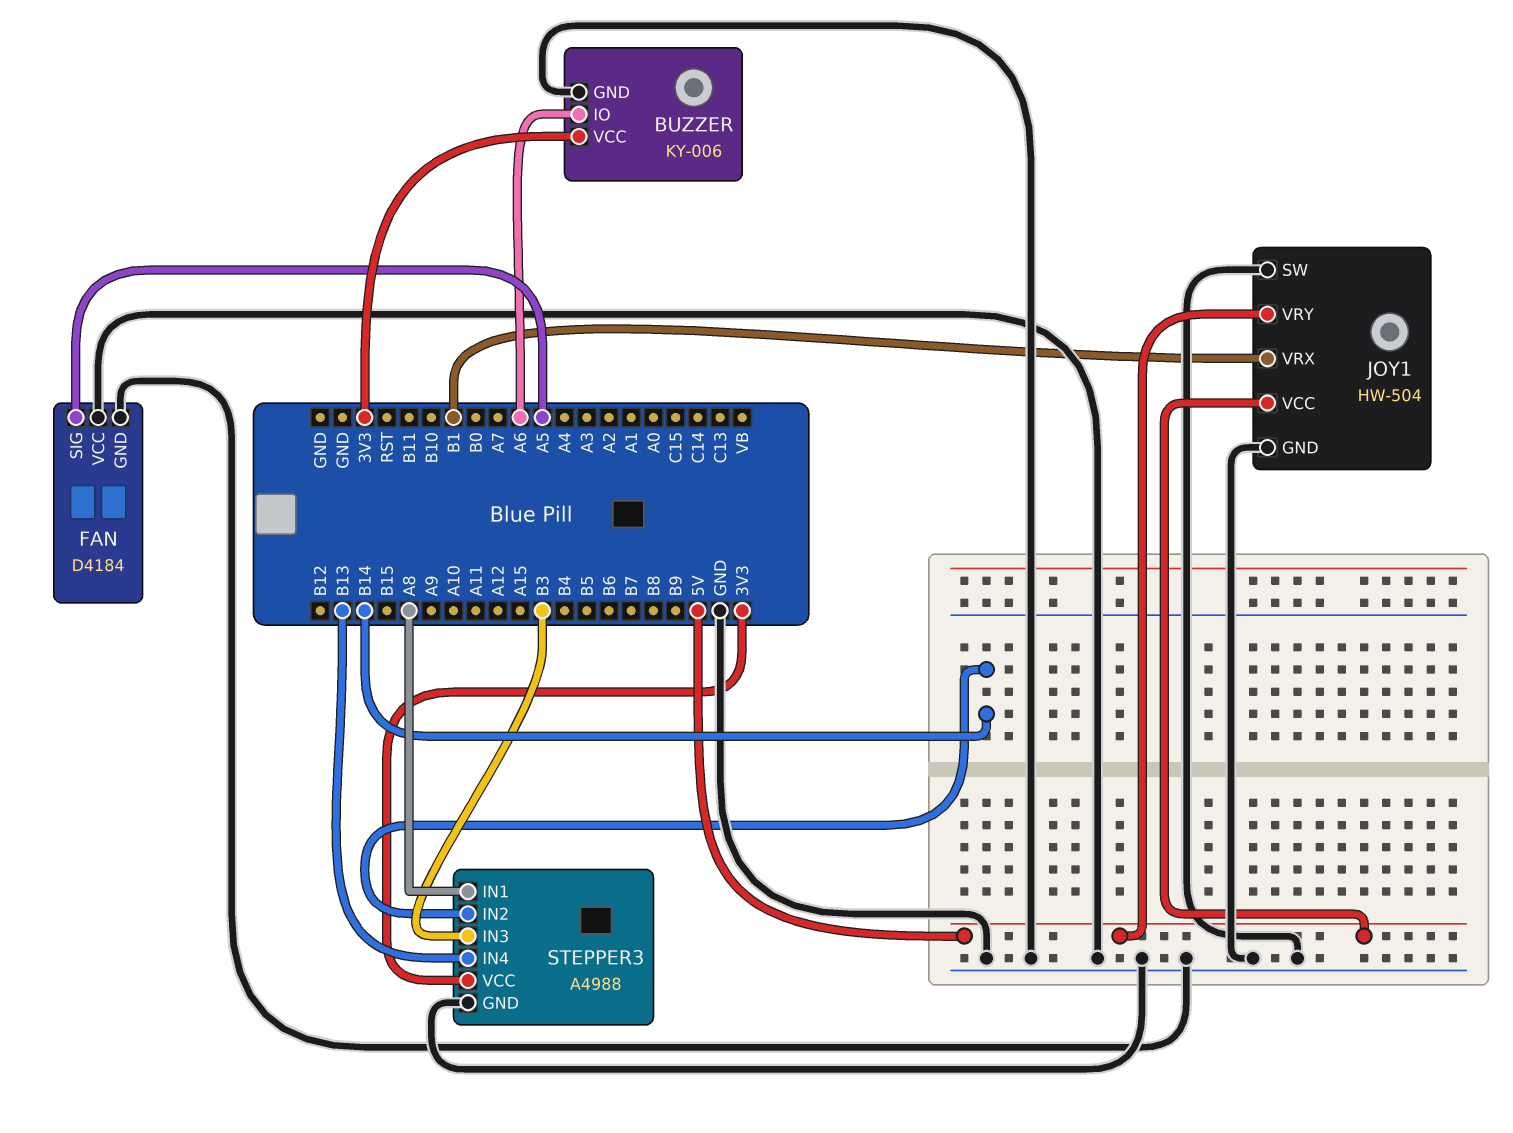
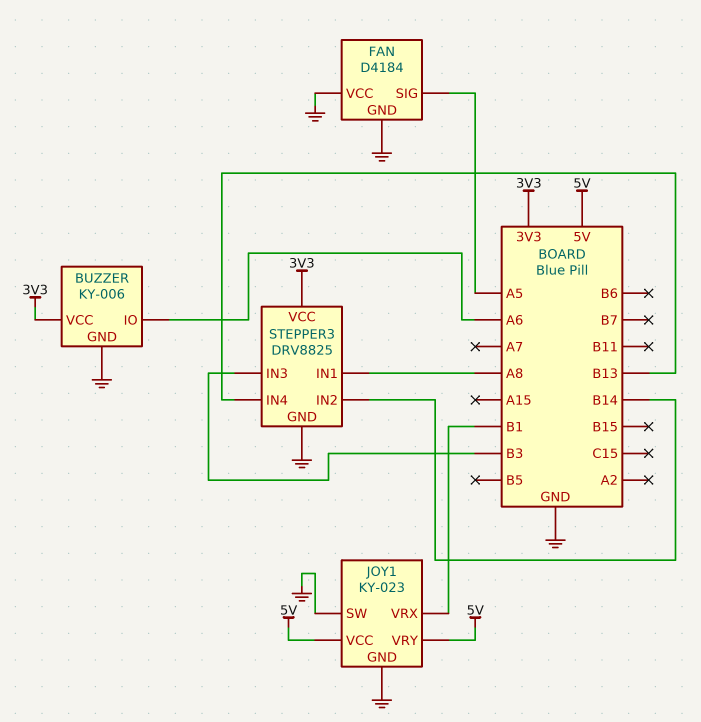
JOY1: HW-504 -> KY-023
STEPPER3: A4988 -> DRV8825

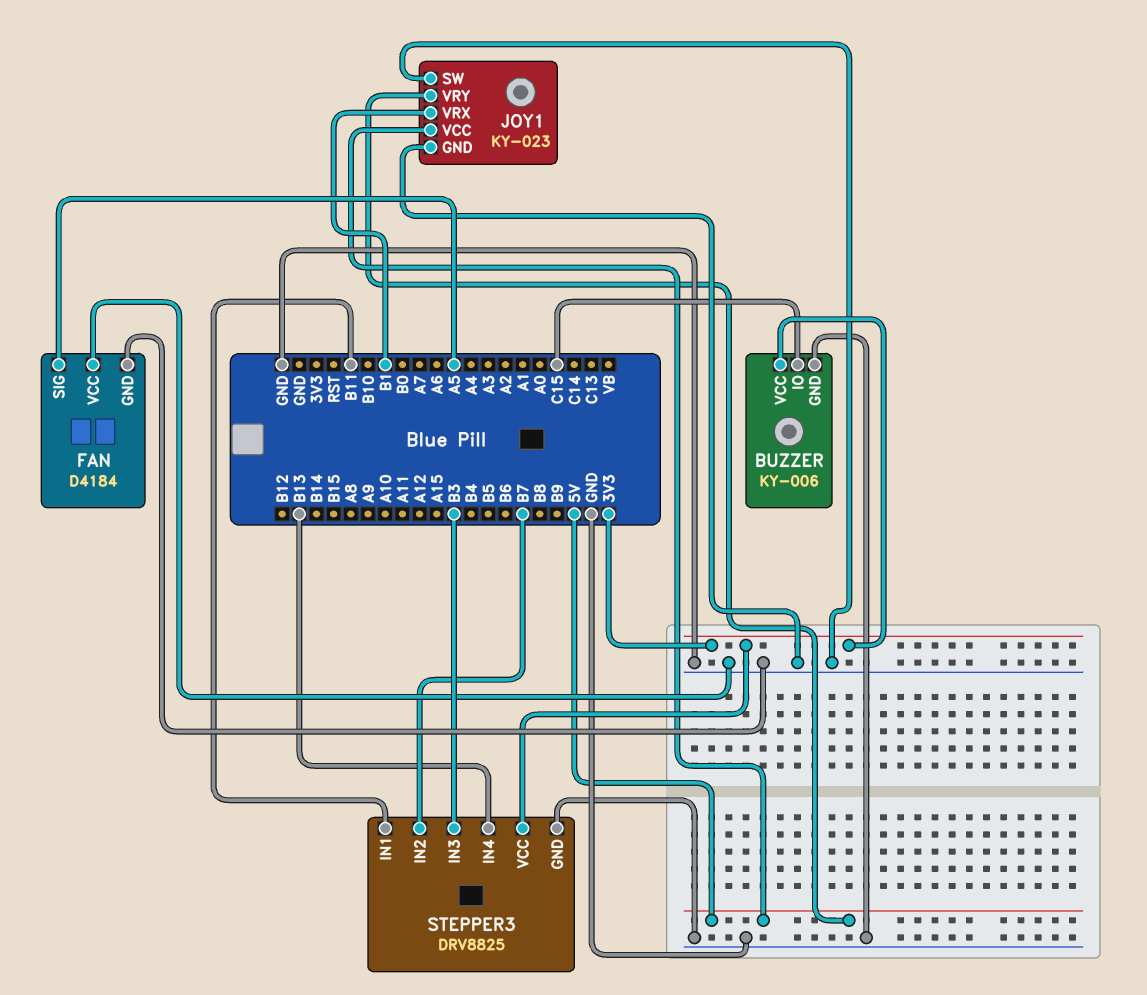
BUZZER pin IO: A6 -> C15
STEPPER3 pin IN1: A8 -> B11
STEPPER3 pin IN2: B14 -> B7

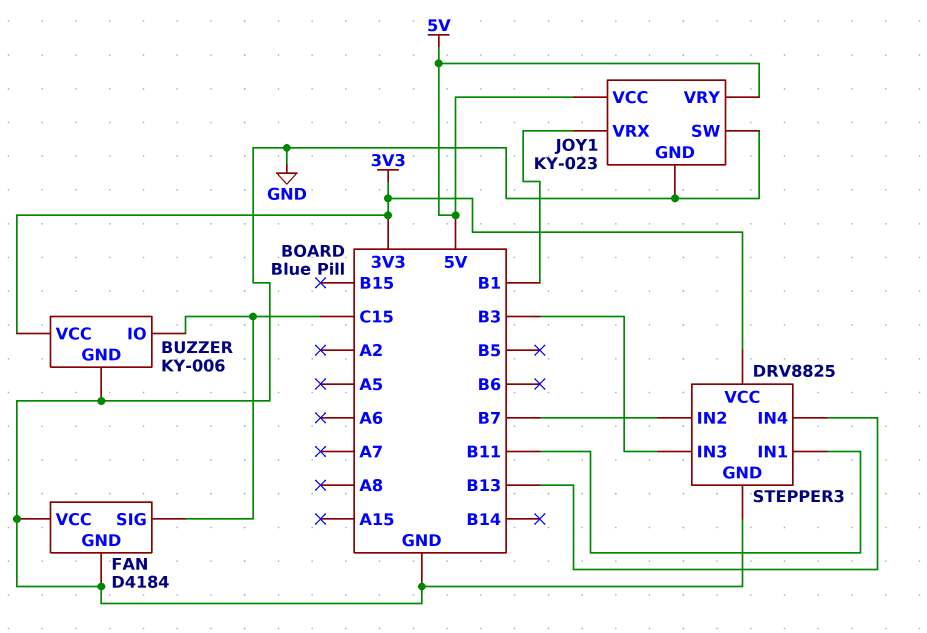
FAN pin SIG: A5 -> C15

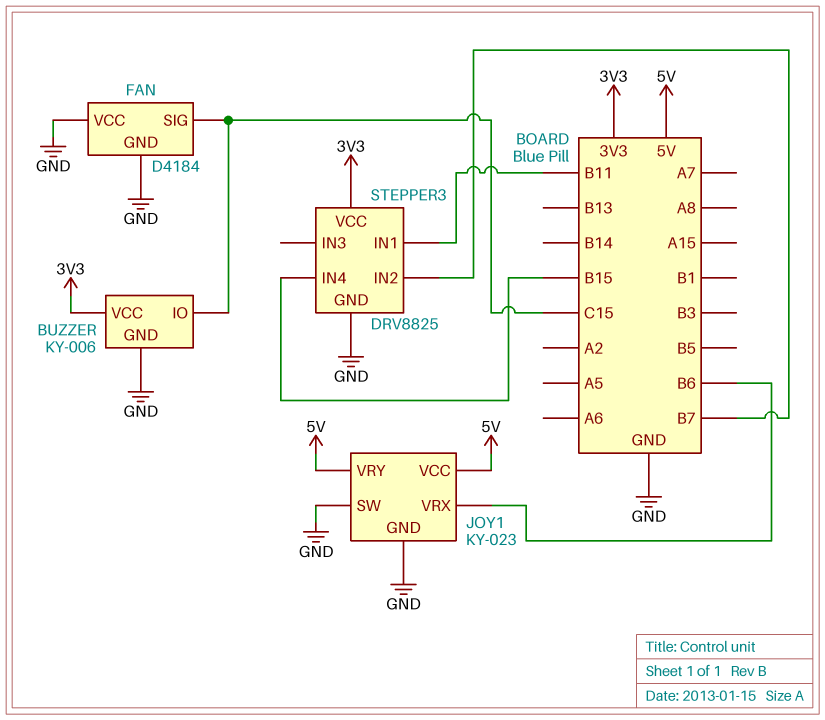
JOY1 pin VRX: B1 -> B6
STEPPER3 pin IN3: B3 -> none
STEPPER3 pin IN4: B13 -> B15

